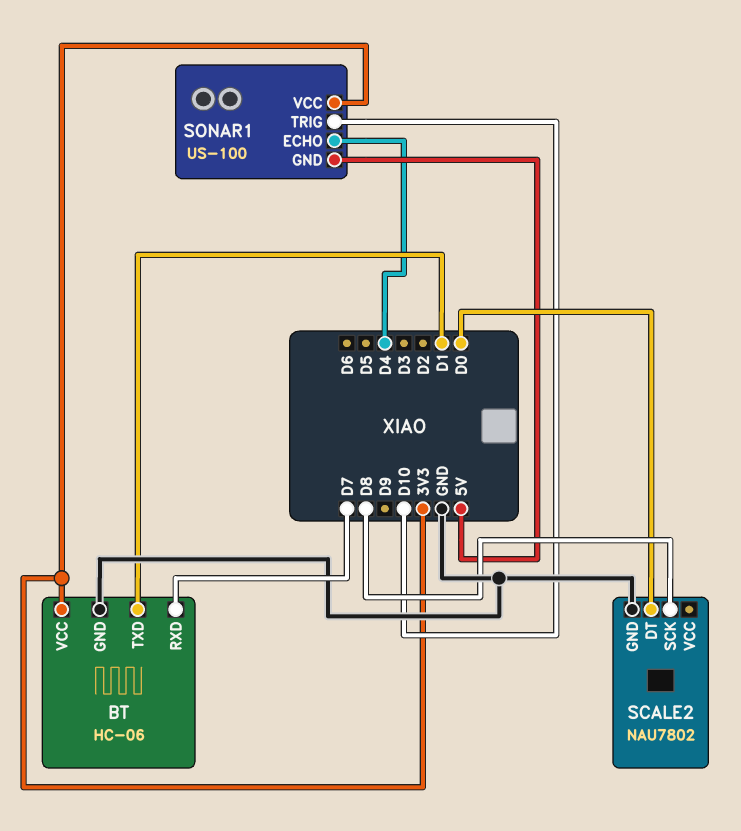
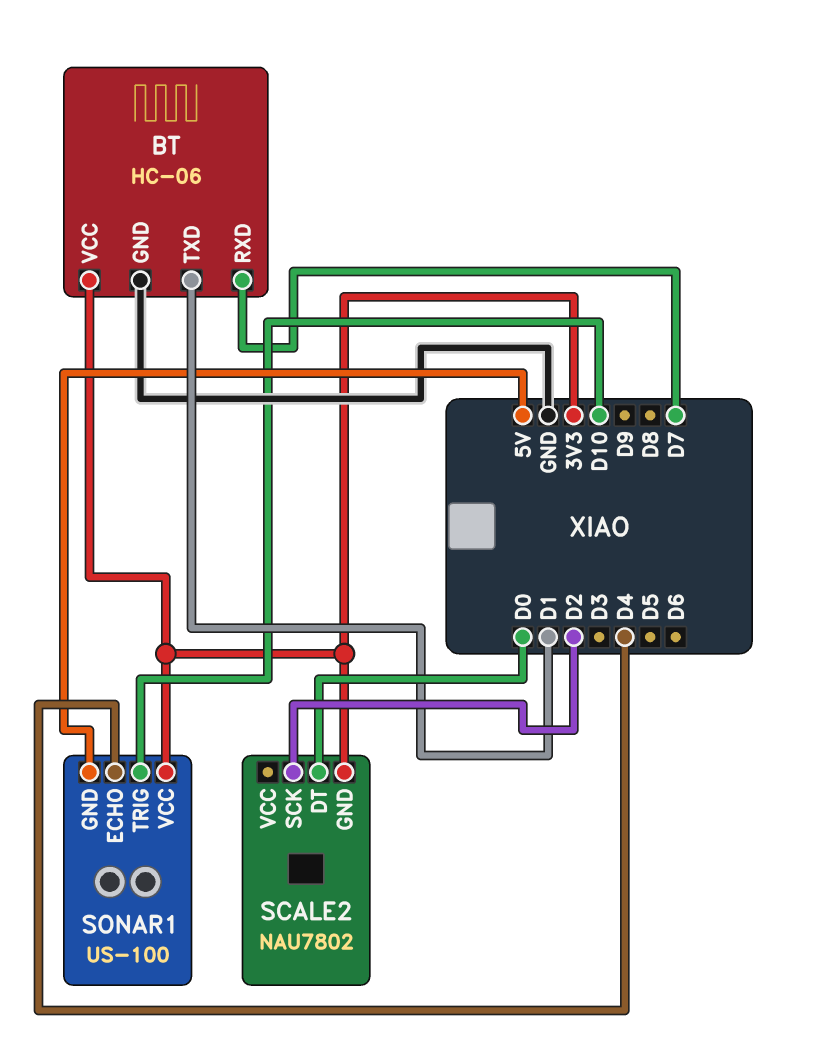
SCALE2 pin GND: GND -> 3V3
SCALE2 pin SCK: D8 -> D2

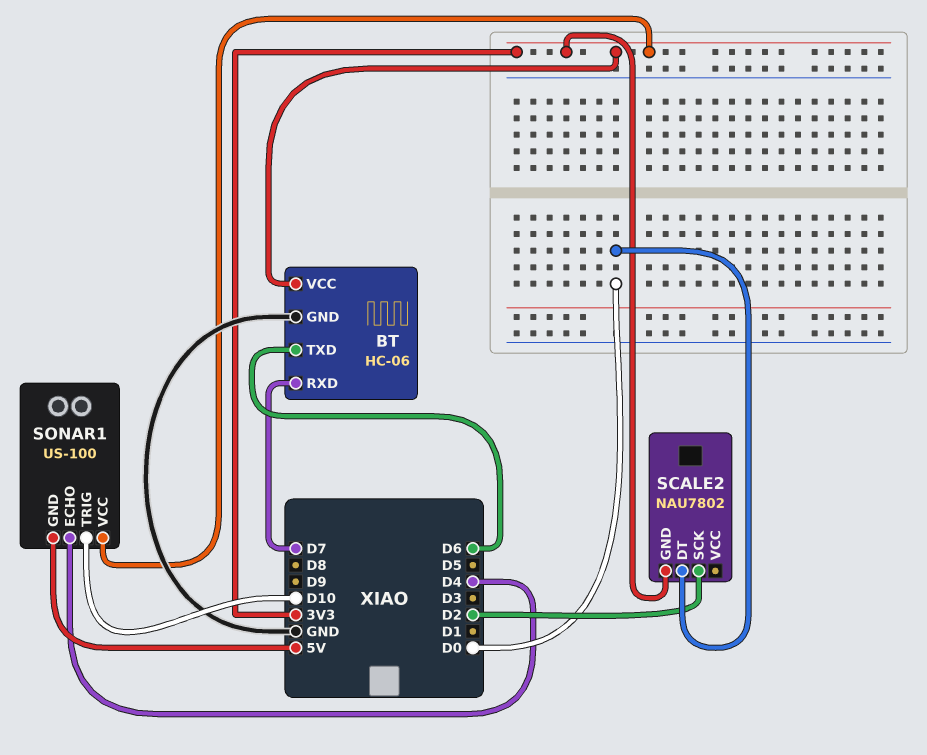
BT pin TXD: D1 -> D6

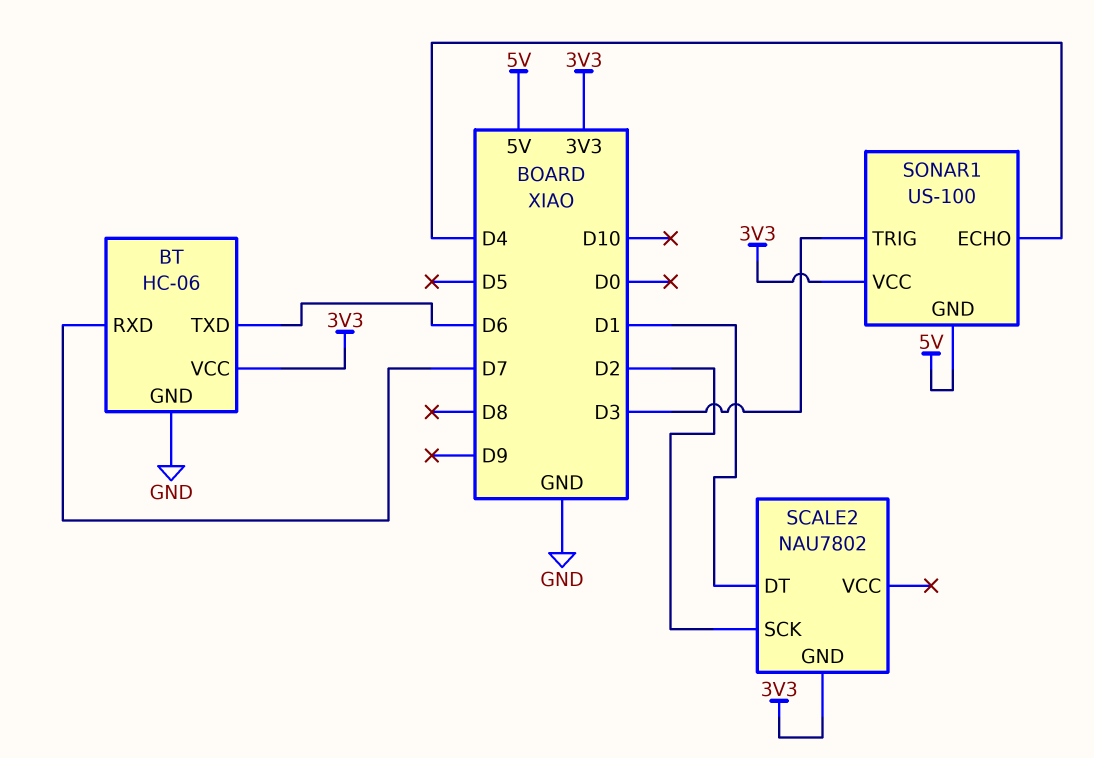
SCALE2 pin DT: D0 -> D1
SONAR1 pin TRIG: D10 -> D3

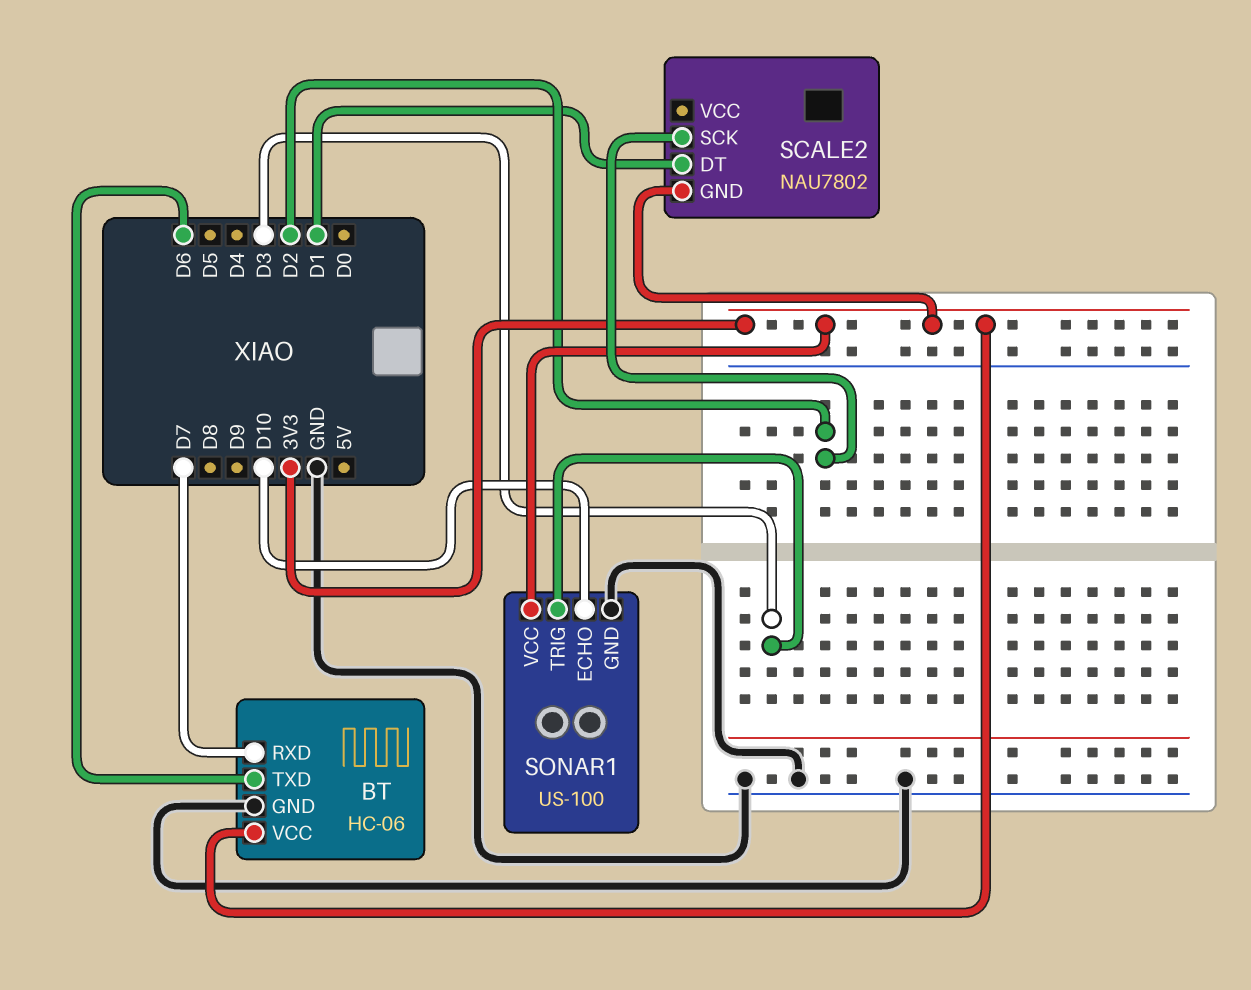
SONAR1 pin ECHO: D4 -> D10
SONAR1 pin GND: 5V -> GND

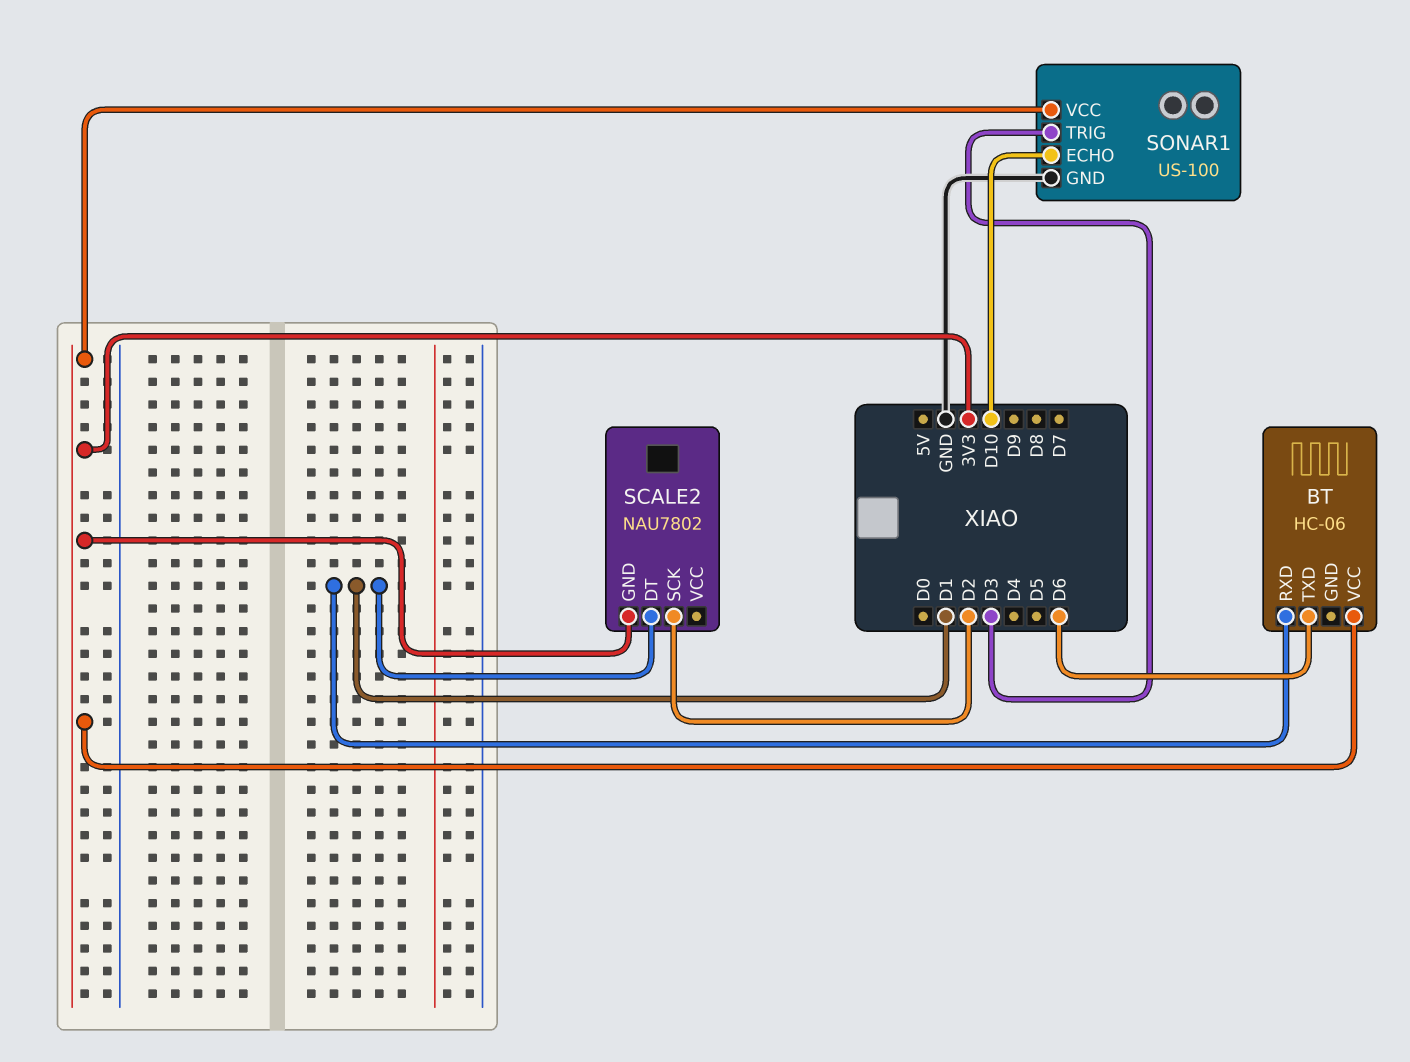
BT pin GND: GND -> none
BT pin RXD: D7 -> D1

